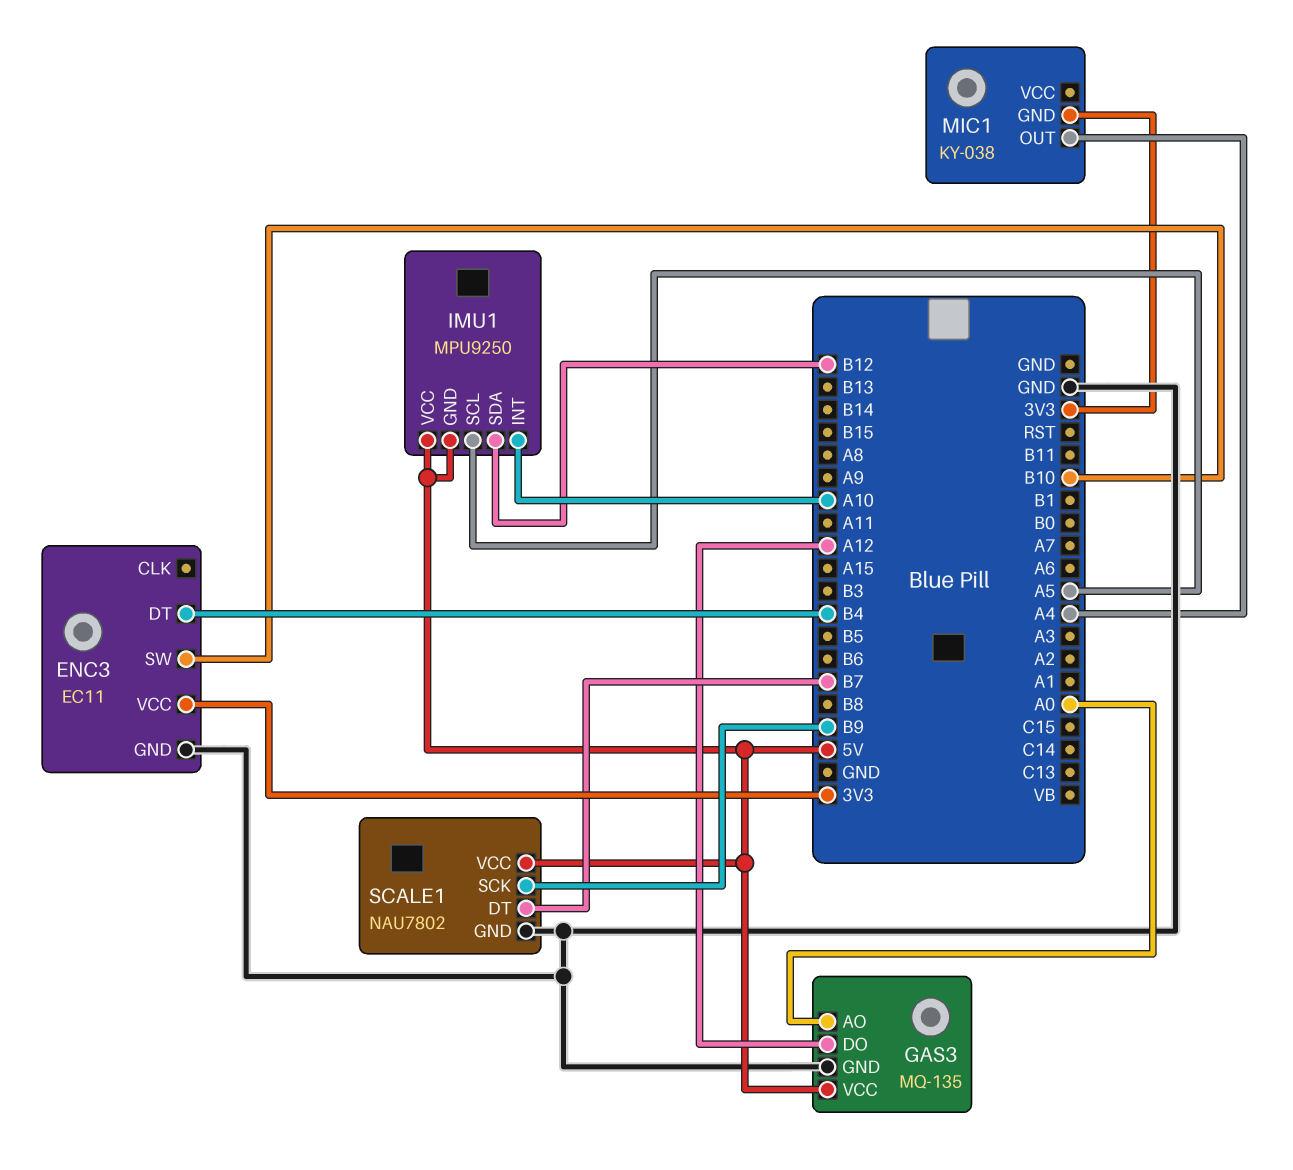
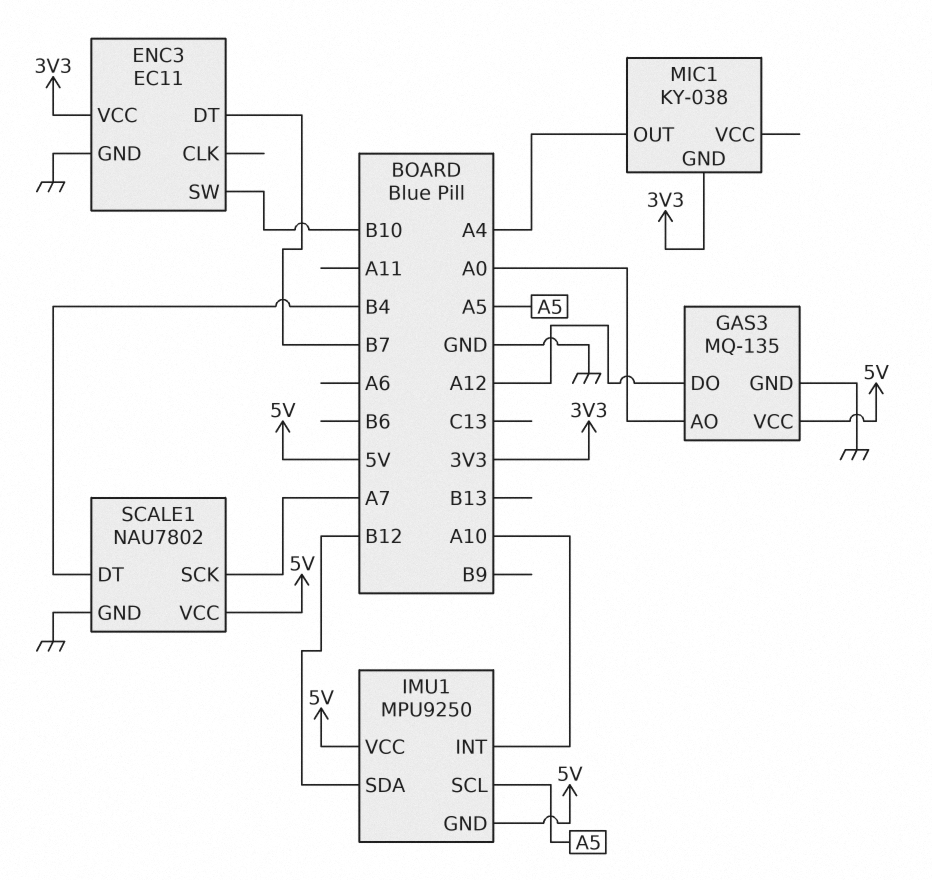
ENC3 pin DT: B4 -> B7
SCALE1 pin DT: B7 -> B4
SCALE1 pin SCK: B9 -> A7

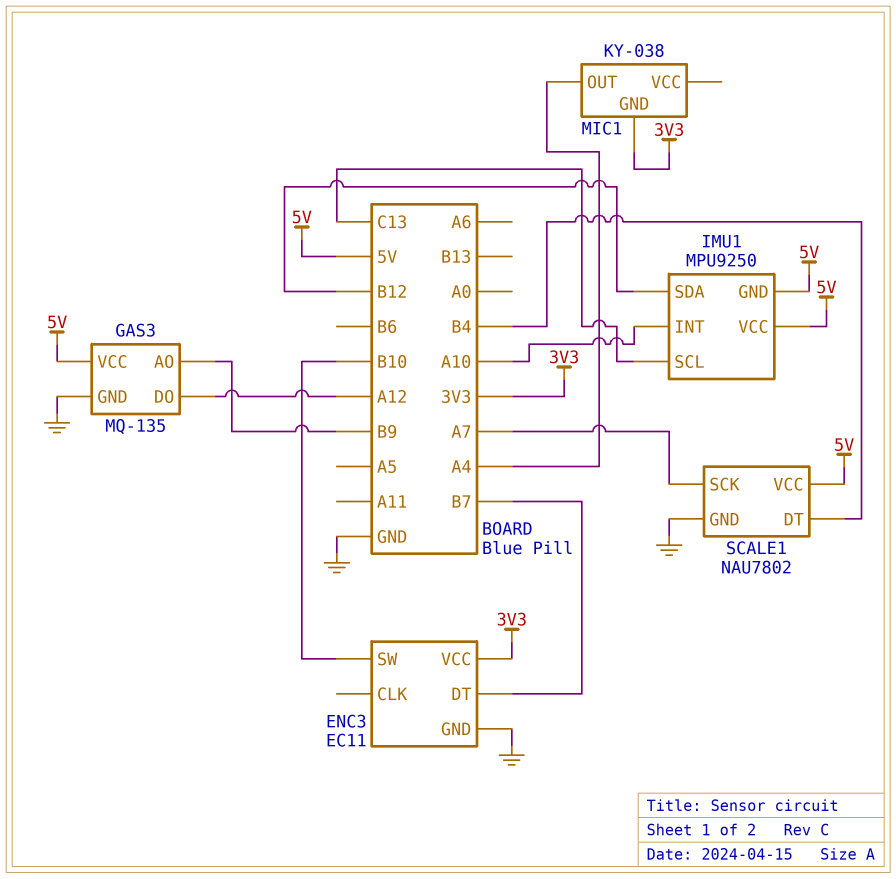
GAS3 pin AO: A0 -> B9
IMU1 pin SCL: A5 -> C13

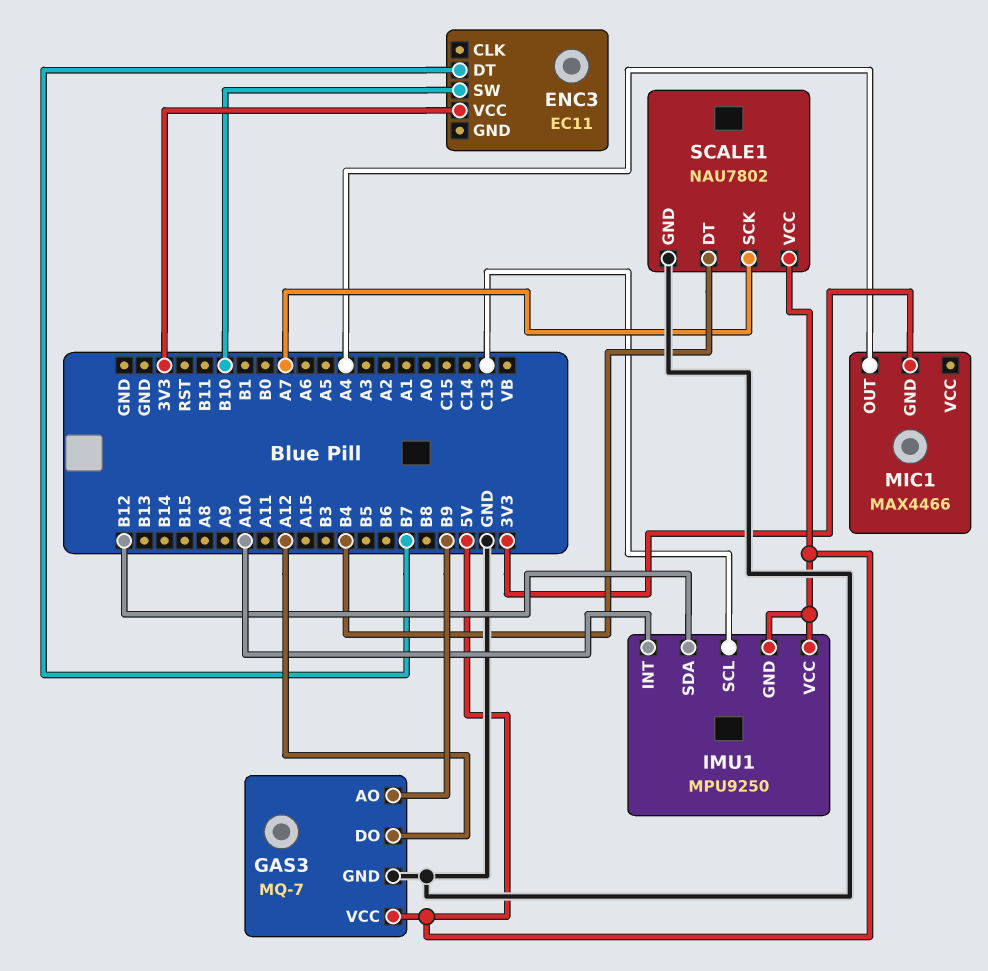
ENC3 pin GND: GND -> none
GAS3: MQ-135 -> MQ-7
MIC1: KY-038 -> MAX4466

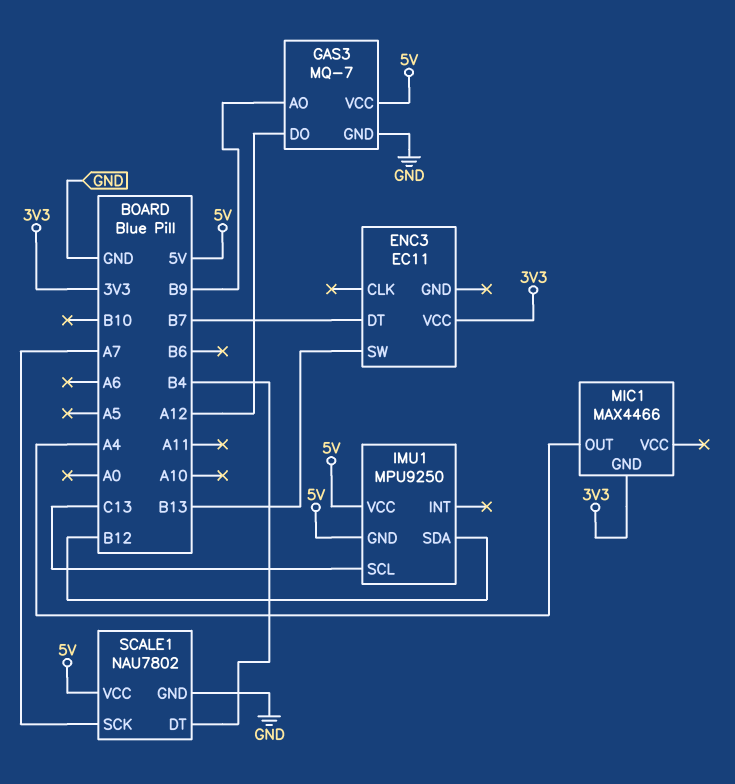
ENC3 pin SW: B10 -> B13
IMU1 pin INT: A10 -> none

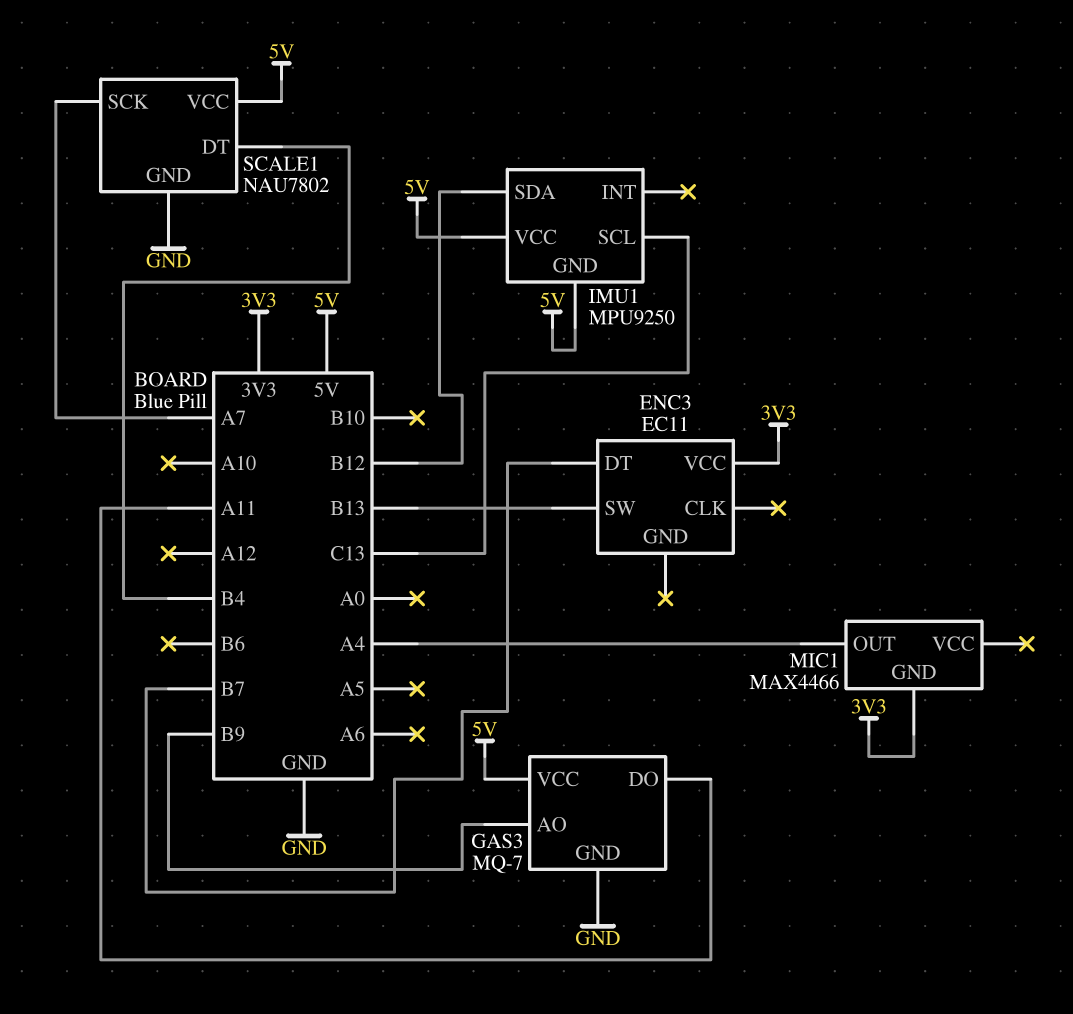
GAS3 pin DO: A12 -> A11

